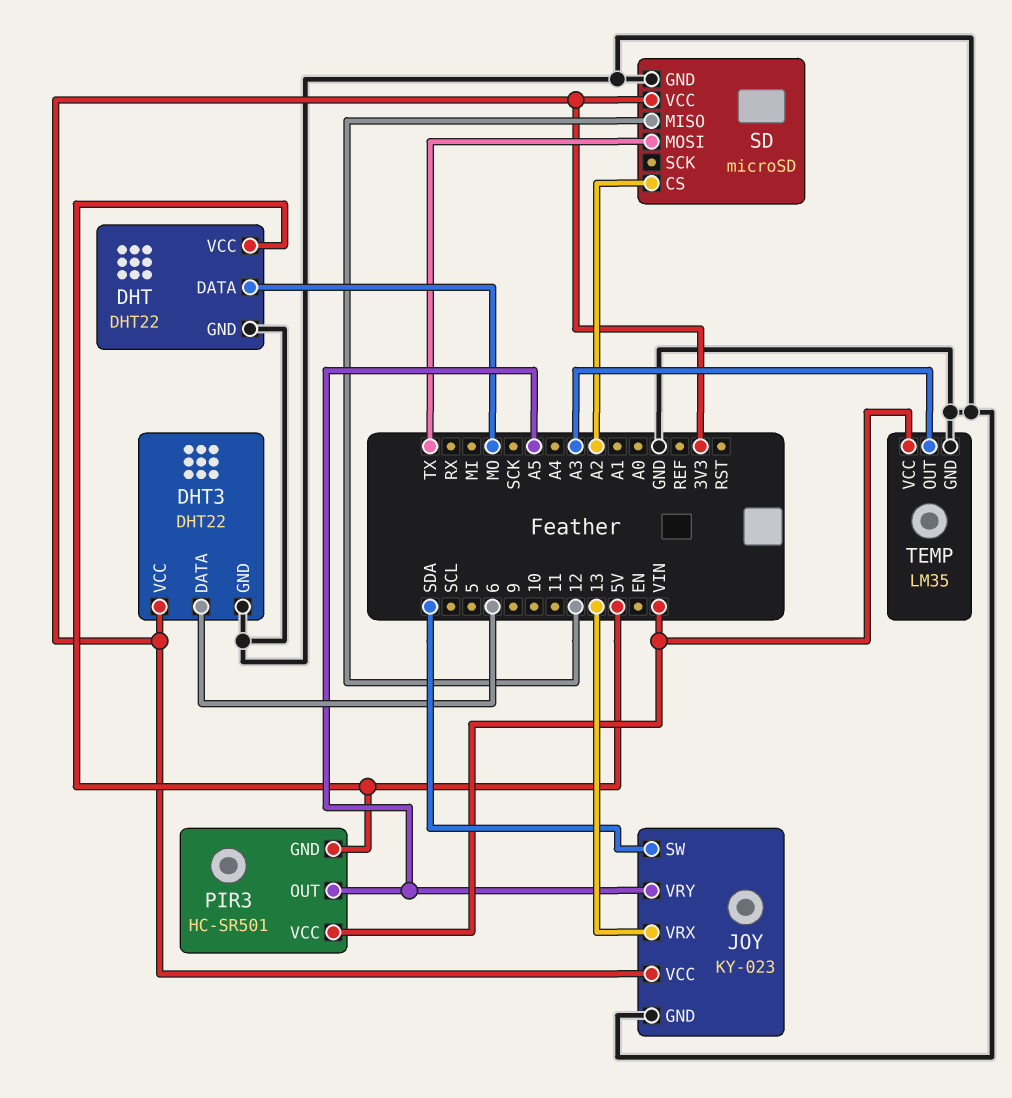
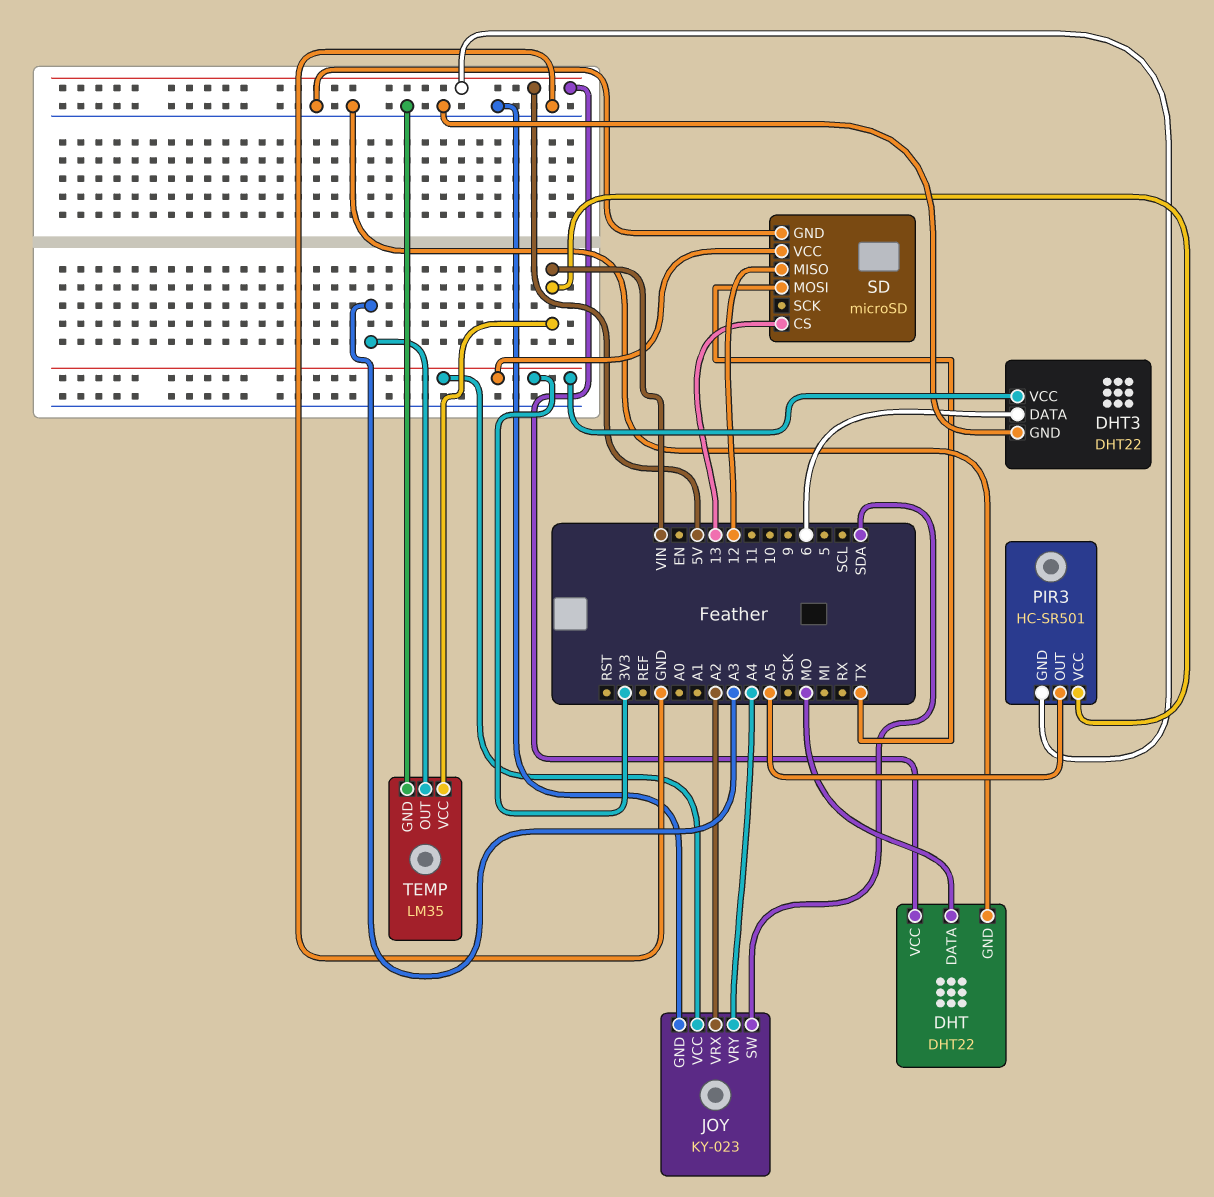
JOY pin VRX: 13 -> A2
JOY pin VRY: A5 -> A4
SD pin CS: A2 -> 13

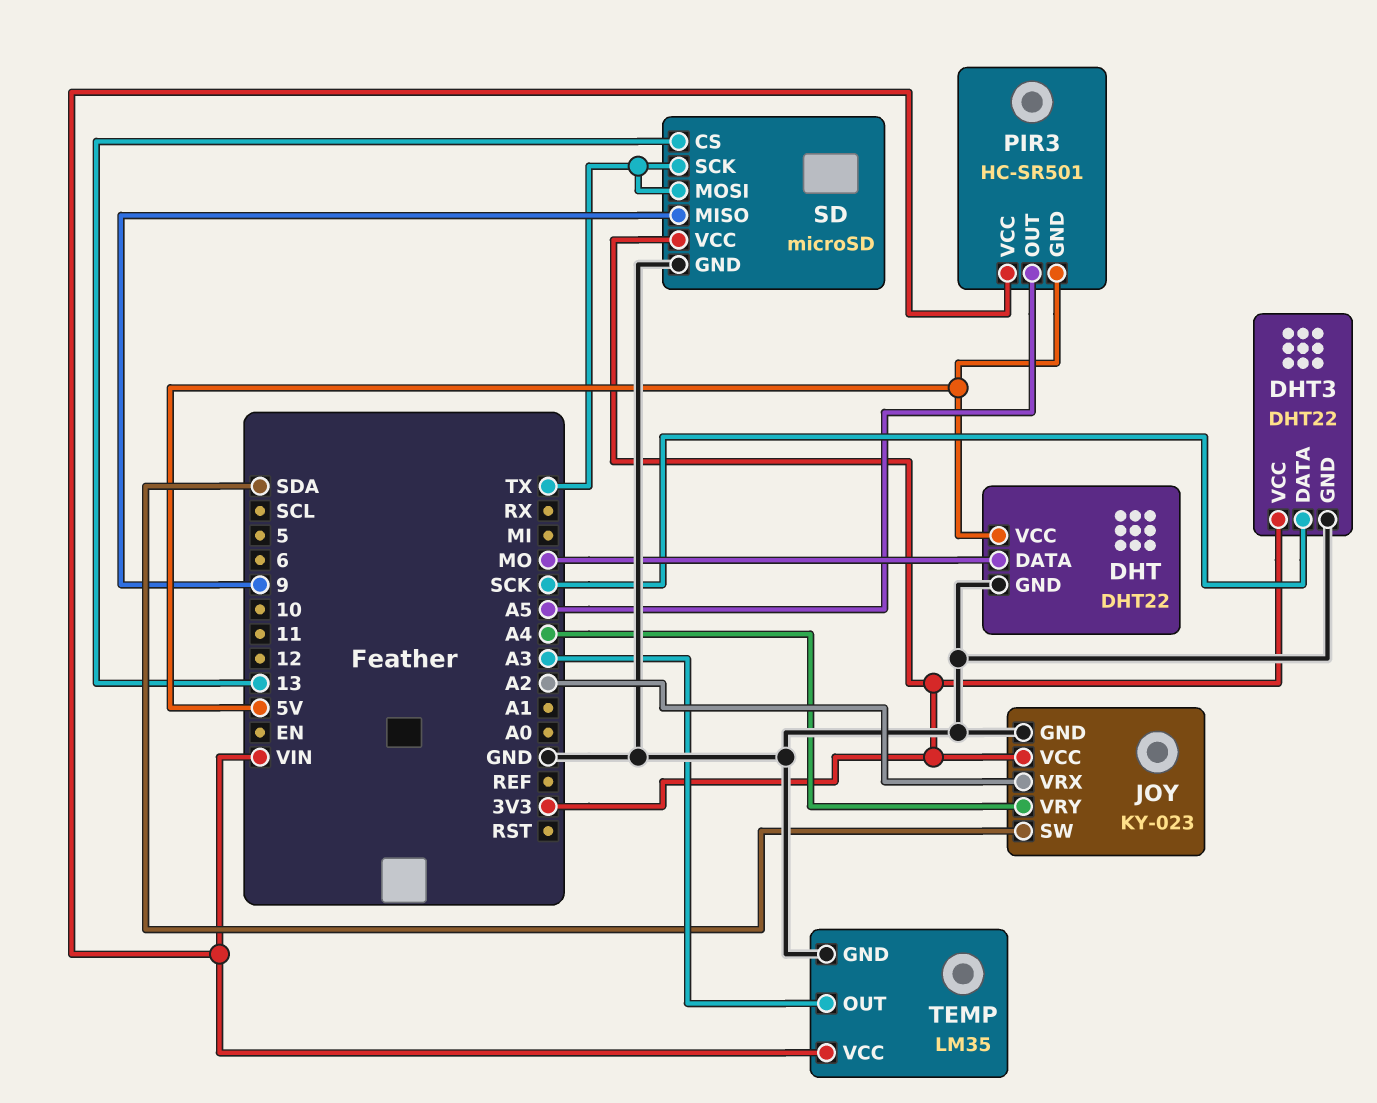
DHT3 pin DATA: 6 -> SCK
SD pin MISO: 12 -> 9
SD pin SCK: none -> TX

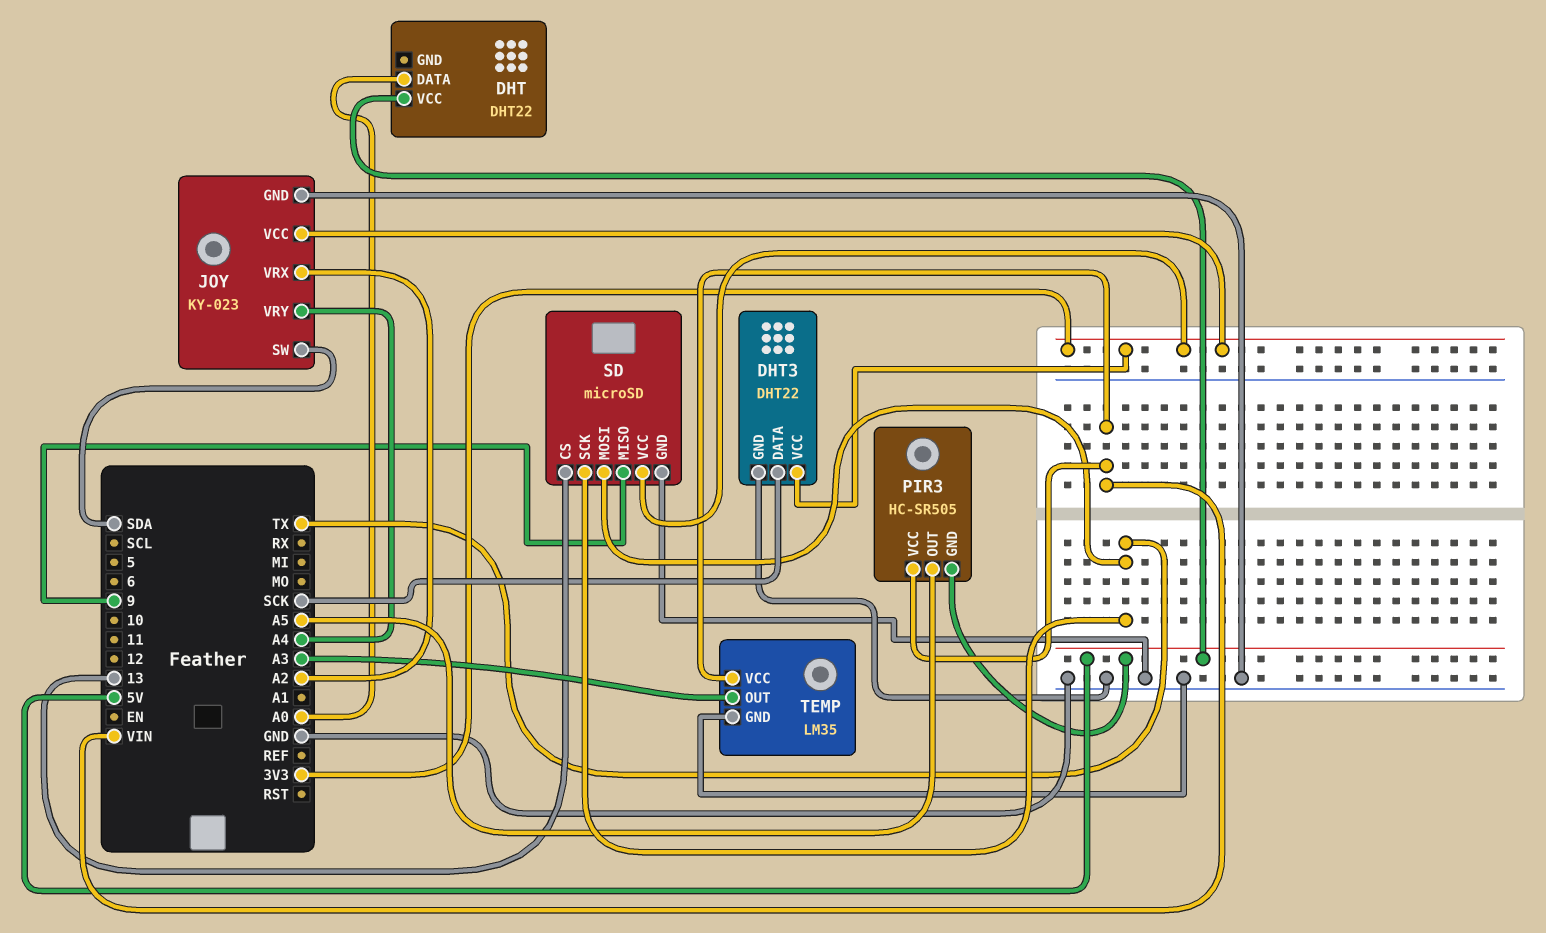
DHT pin DATA: MO -> A0
DHT pin GND: GND -> none
PIR3: HC-SR501 -> HC-SR505

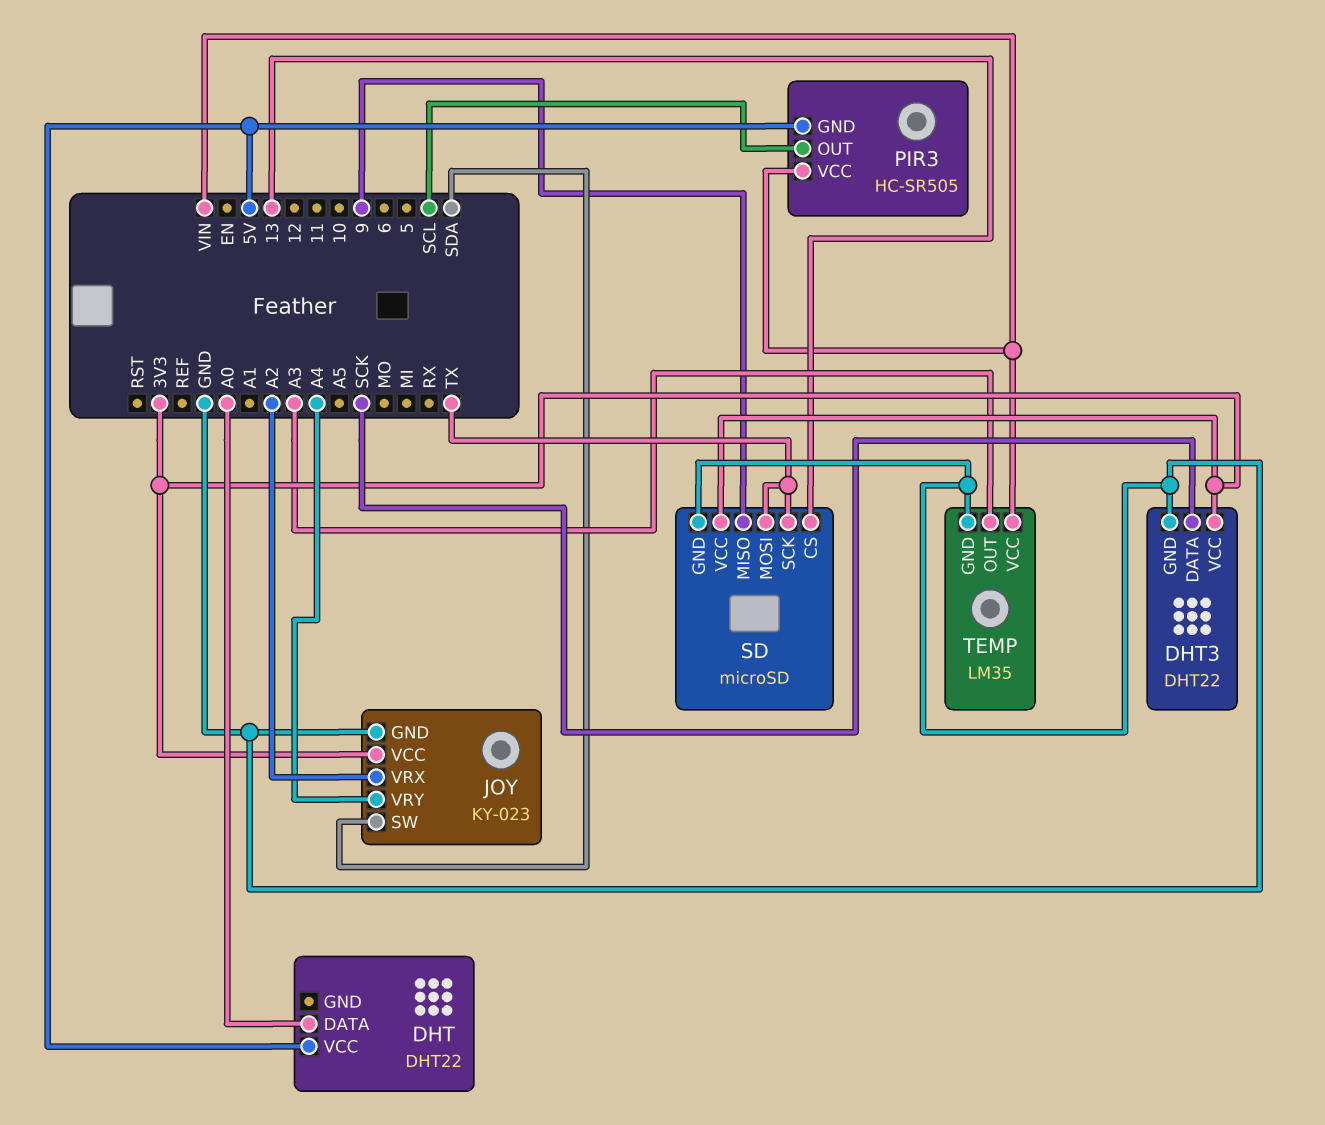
PIR3 pin OUT: A5 -> SCL

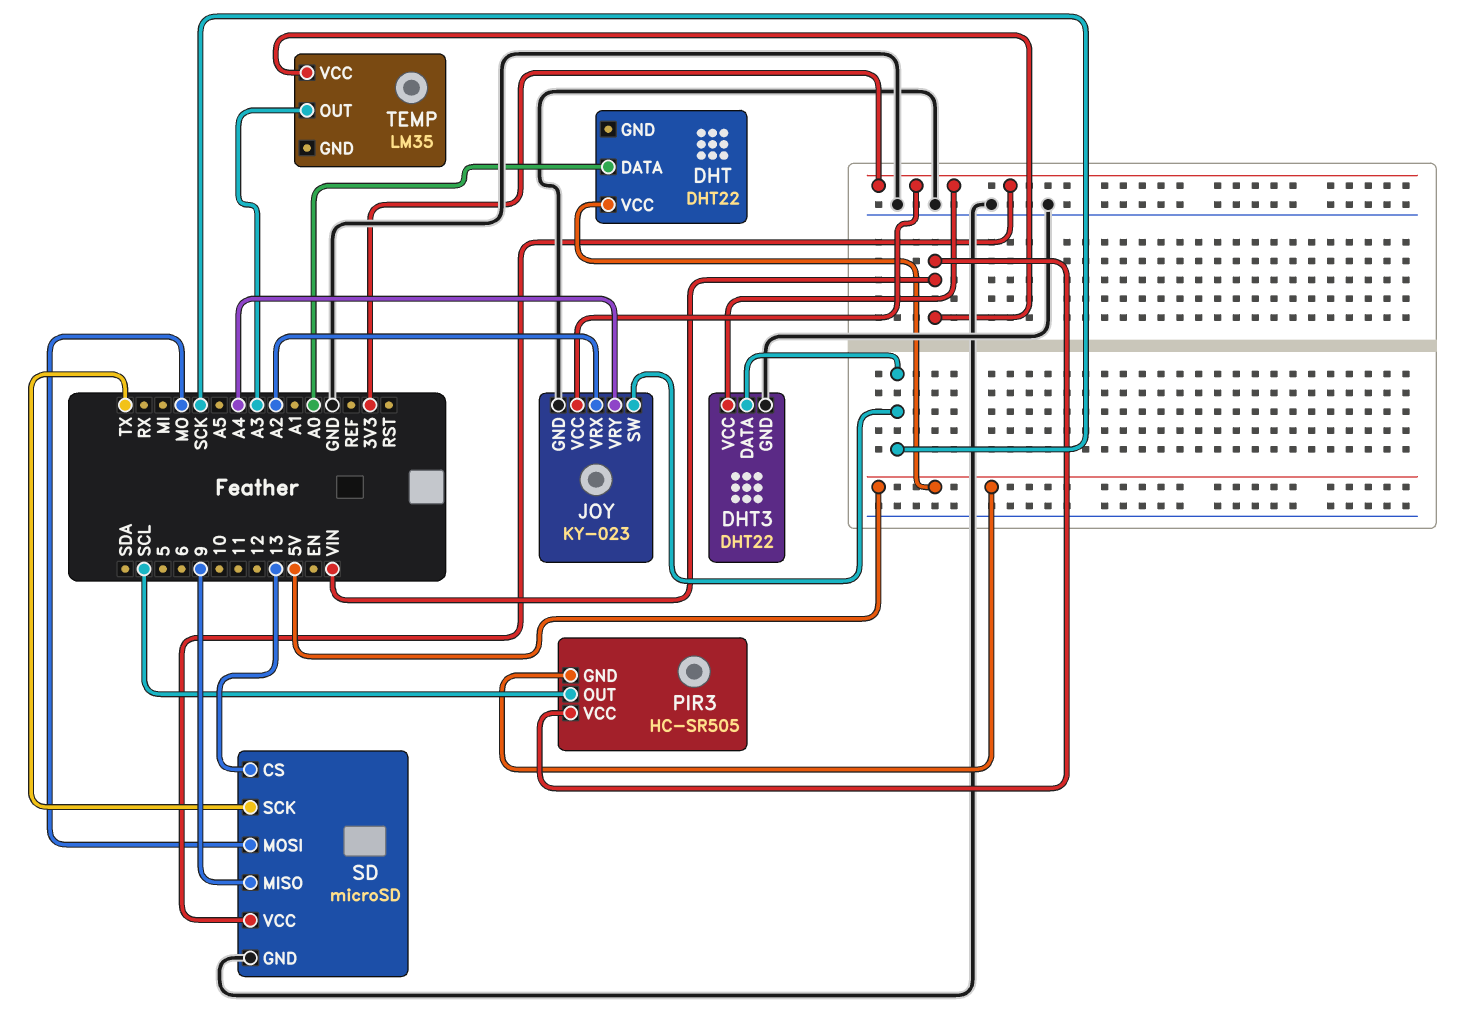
JOY pin SW: SDA -> SCK
SD pin MOSI: TX -> MO
TEMP pin GND: GND -> none

